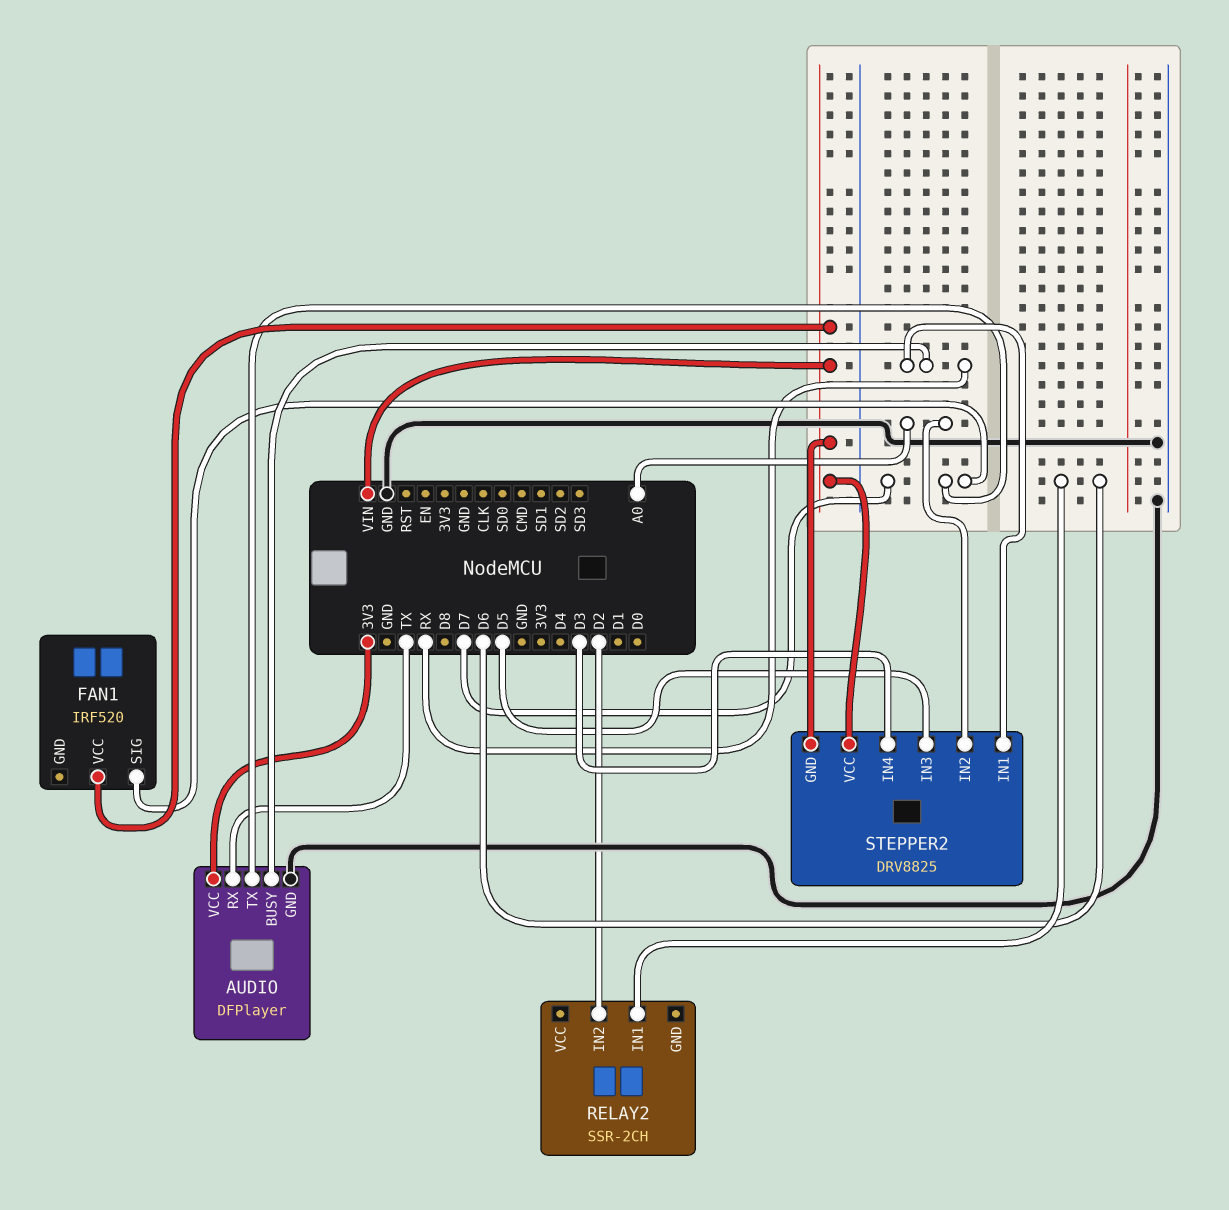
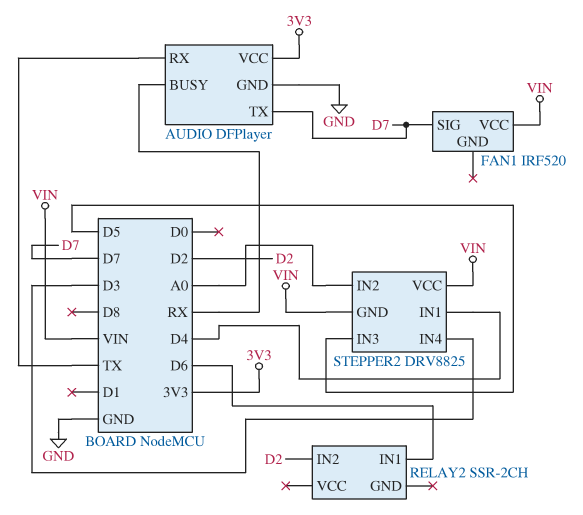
STEPPER2 pin IN1: RX -> D4

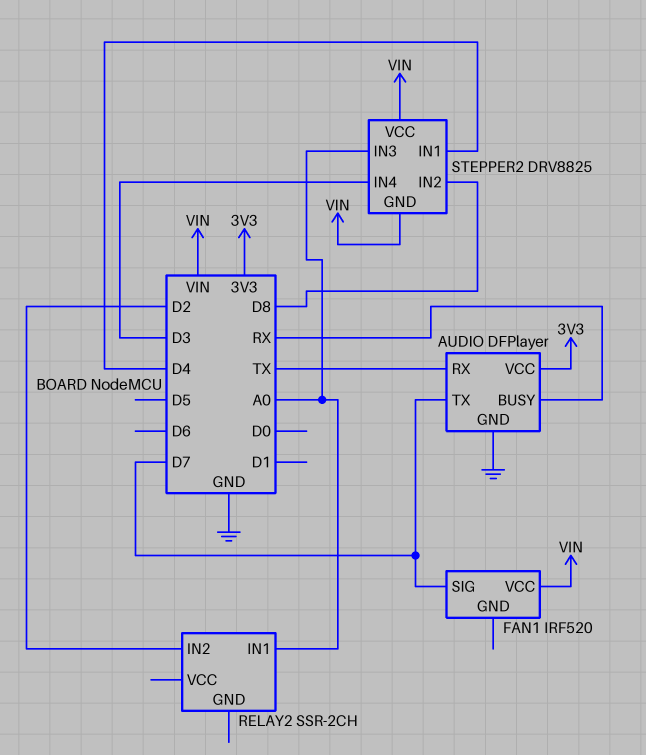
RELAY2 pin IN1: D6 -> A0
STEPPER2 pin IN2: A0 -> D8
STEPPER2 pin IN3: D5 -> A0

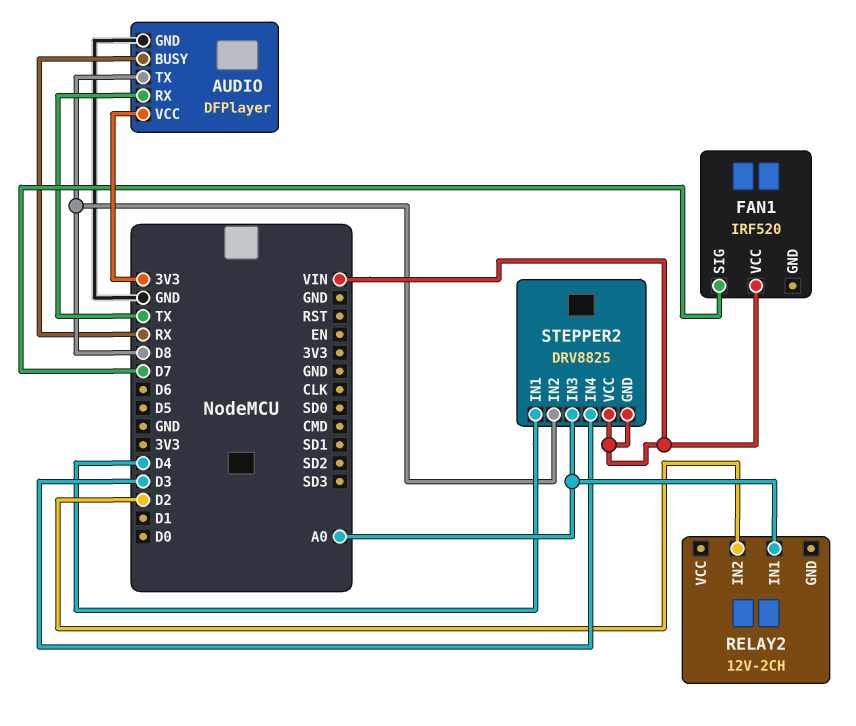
AUDIO pin TX: D7 -> D8
RELAY2: SSR-2CH -> 12V-2CH

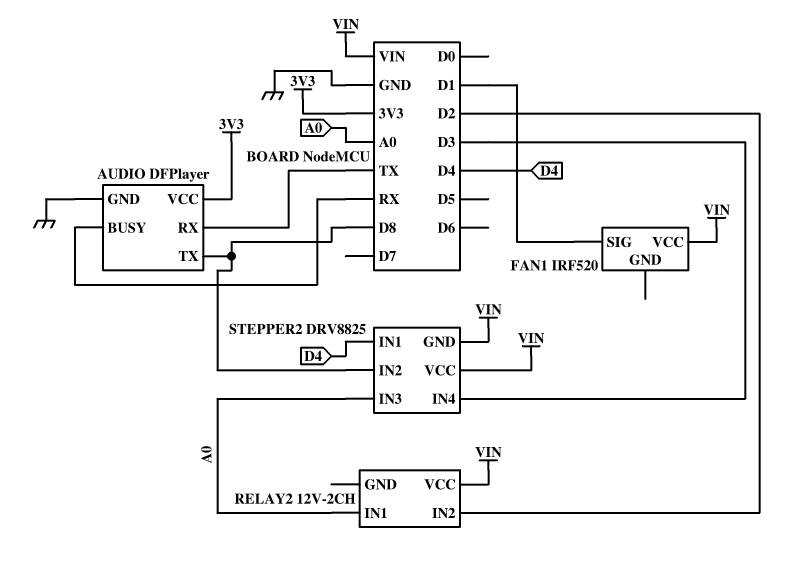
FAN1 pin SIG: D7 -> D1
RELAY2 pin VCC: none -> VIN

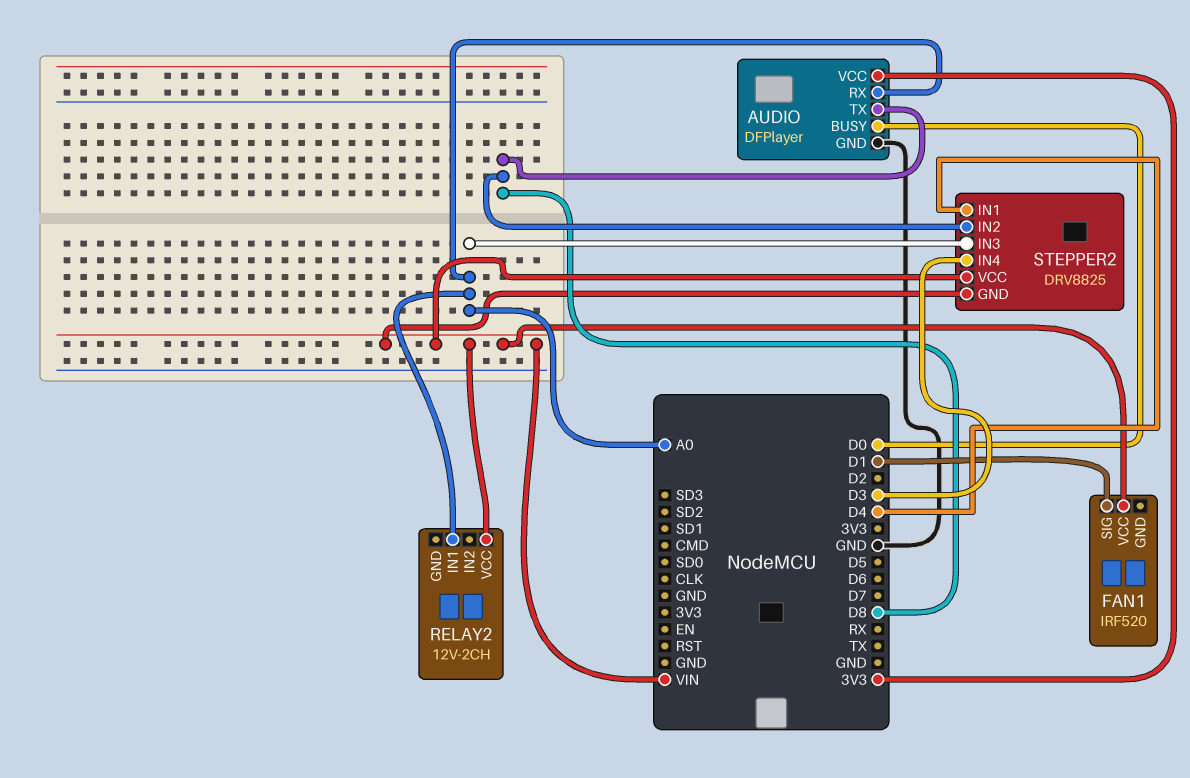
AUDIO pin BUSY: RX -> D0
AUDIO pin RX: TX -> A0
RELAY2 pin IN2: D2 -> none

